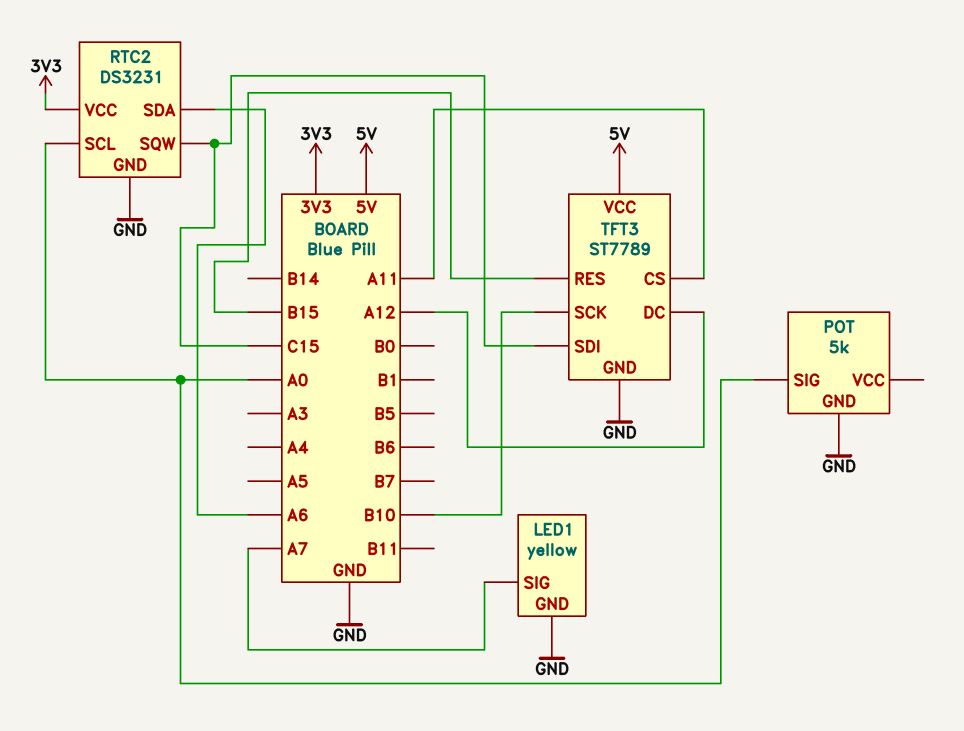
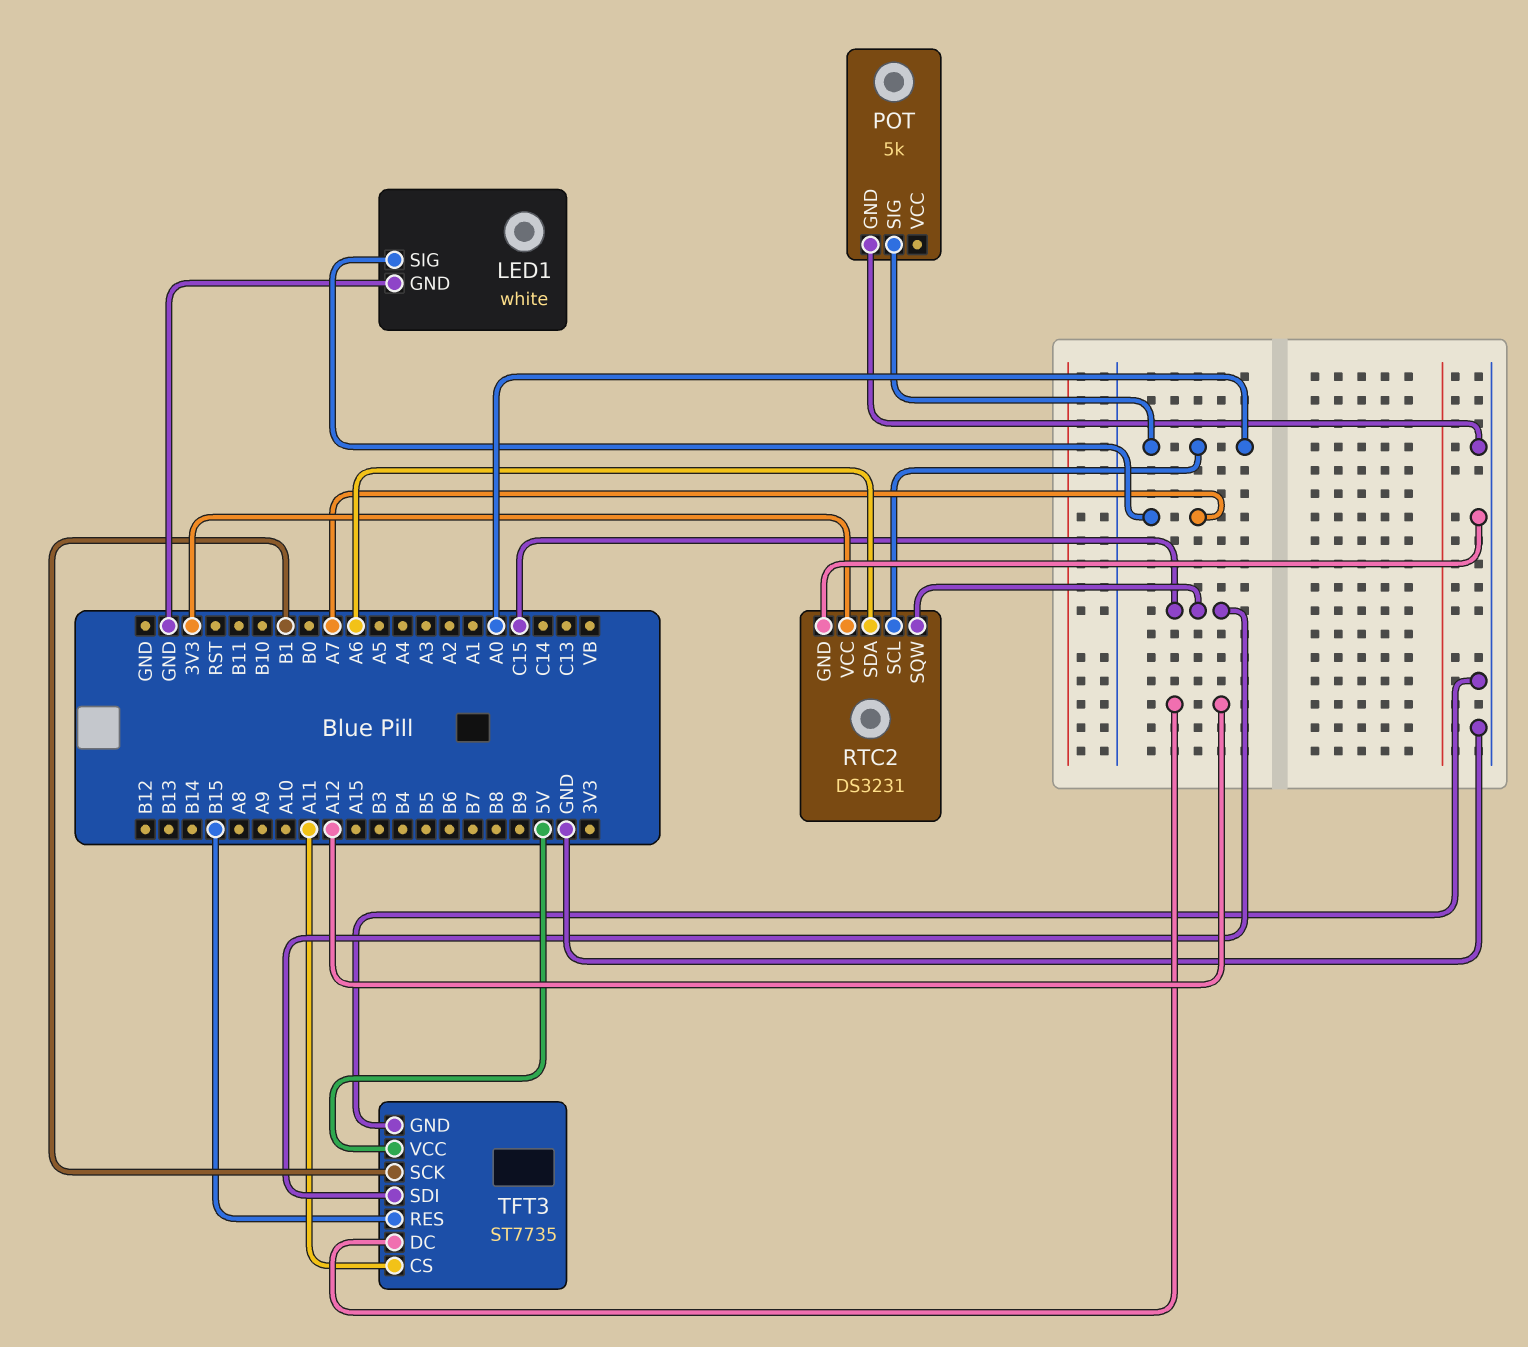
LED1: yellow -> white
TFT3: ST7789 -> ST7735
TFT3 pin SCK: B10 -> B1

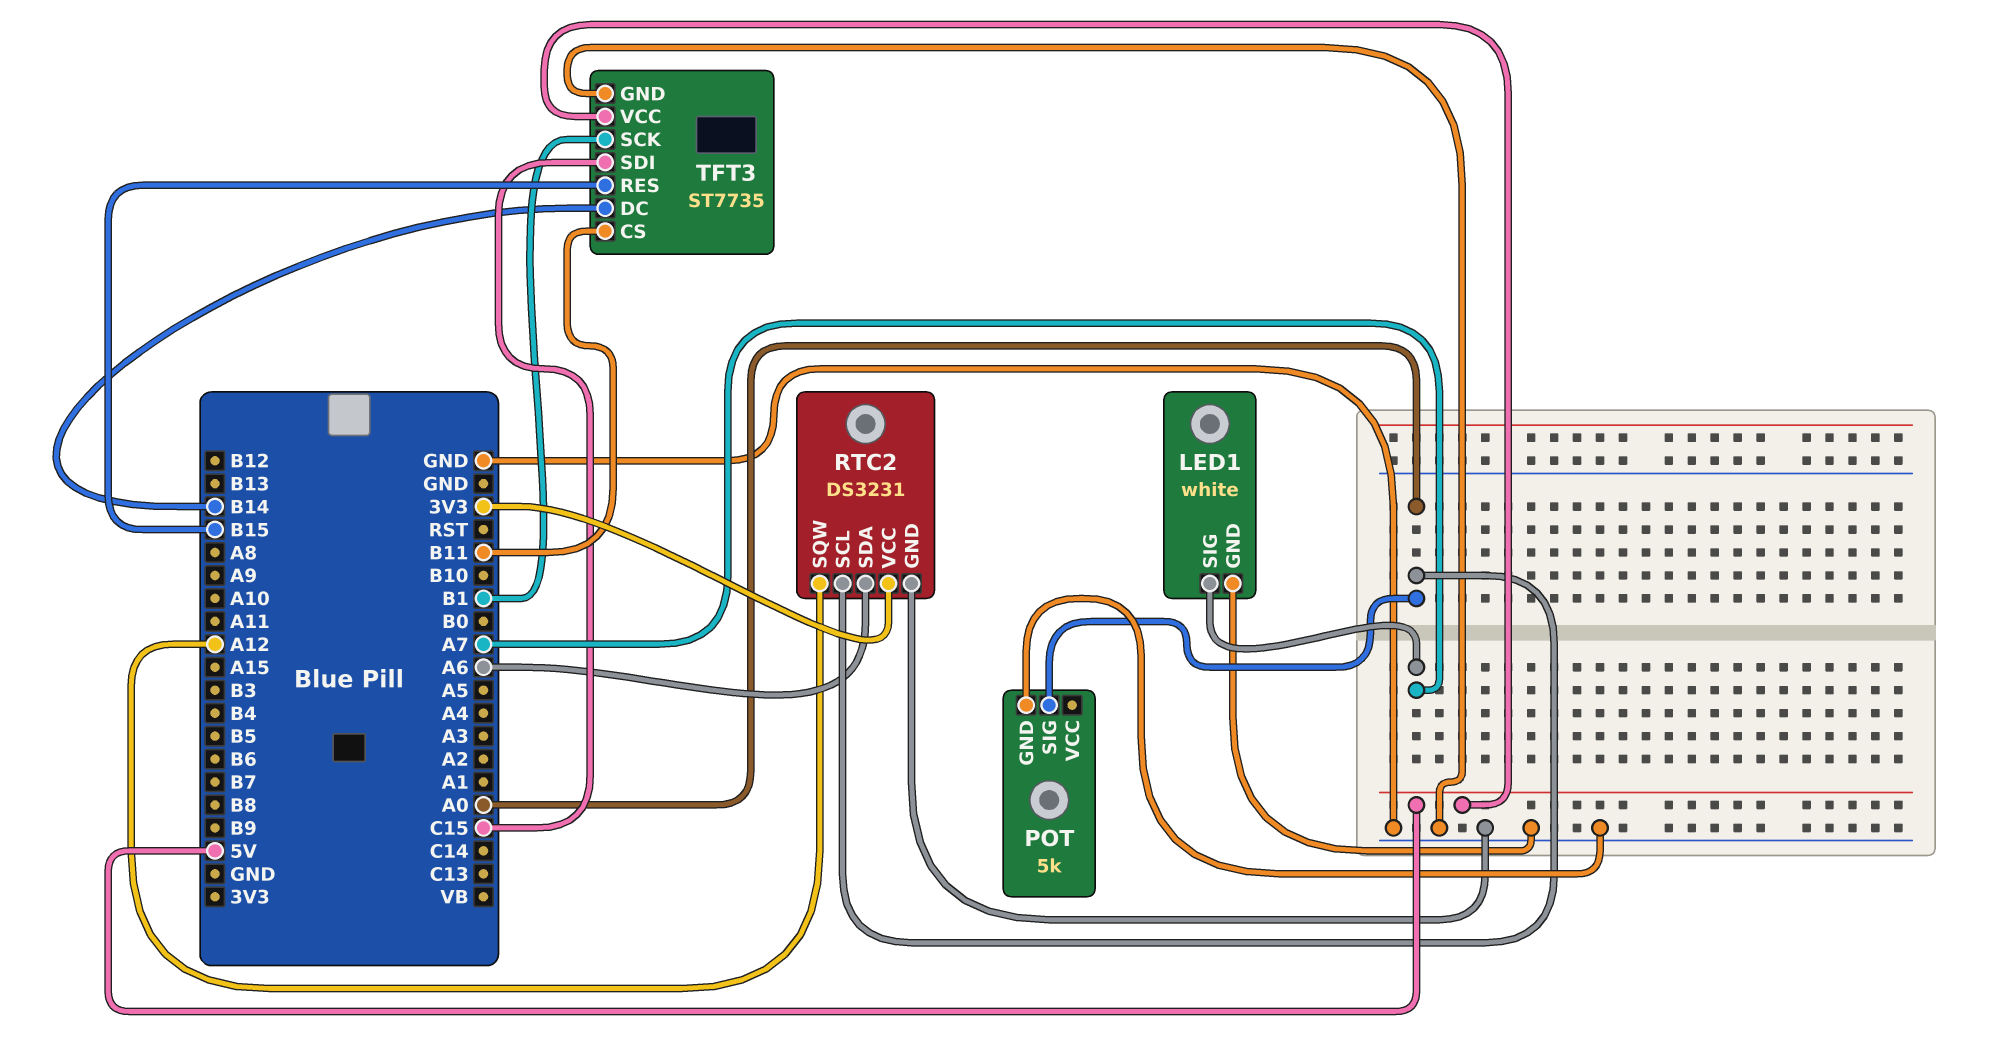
RTC2 pin SQW: C15 -> A12
TFT3 pin CS: A11 -> B11
TFT3 pin DC: A12 -> B14

